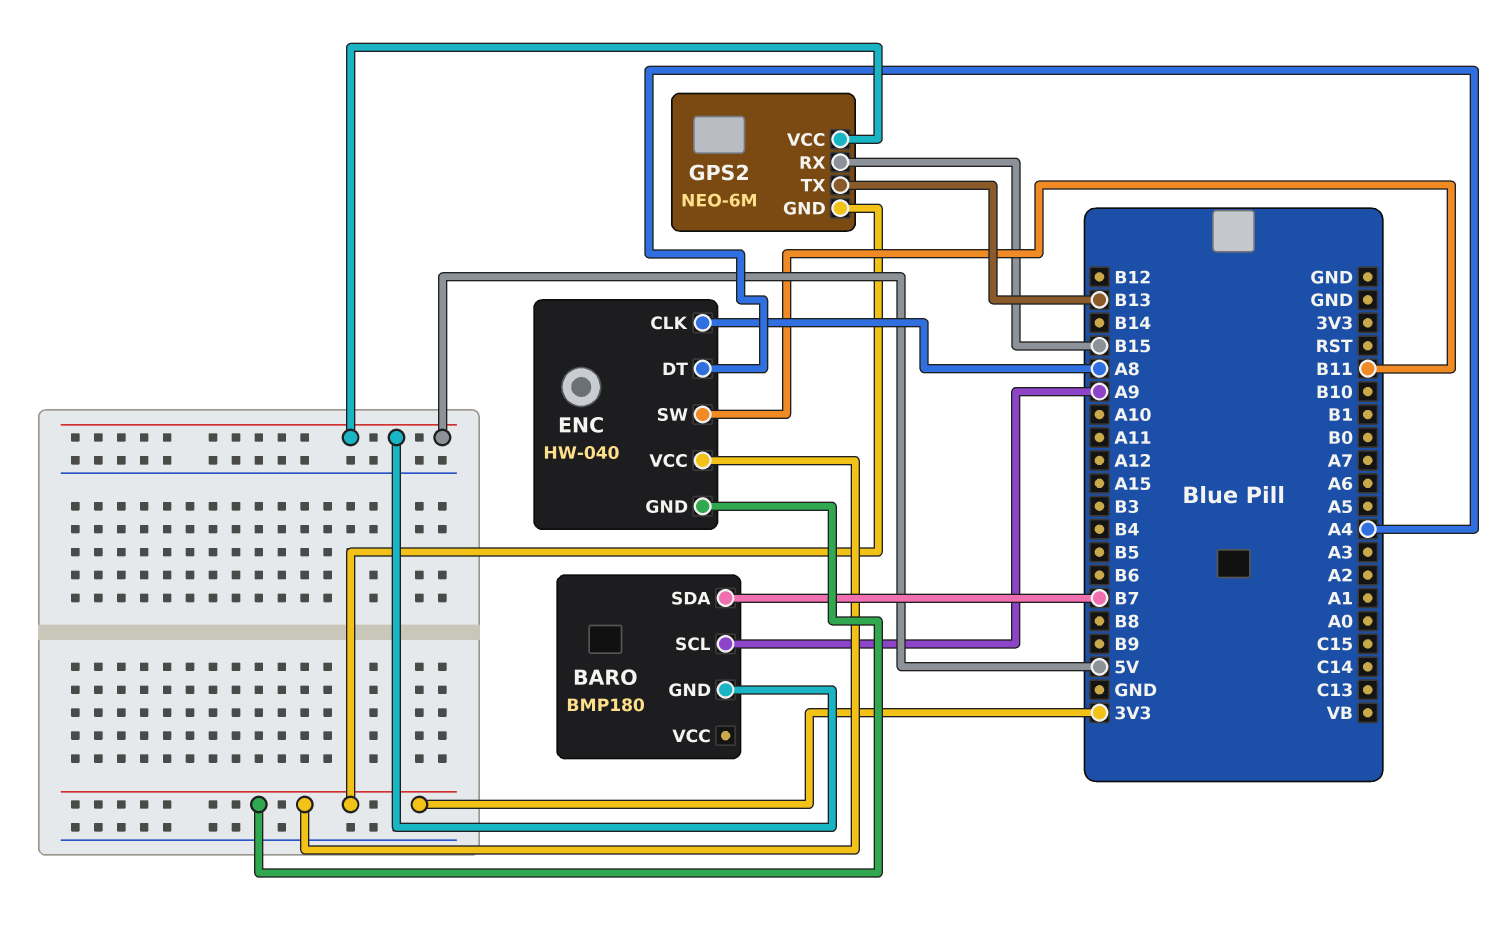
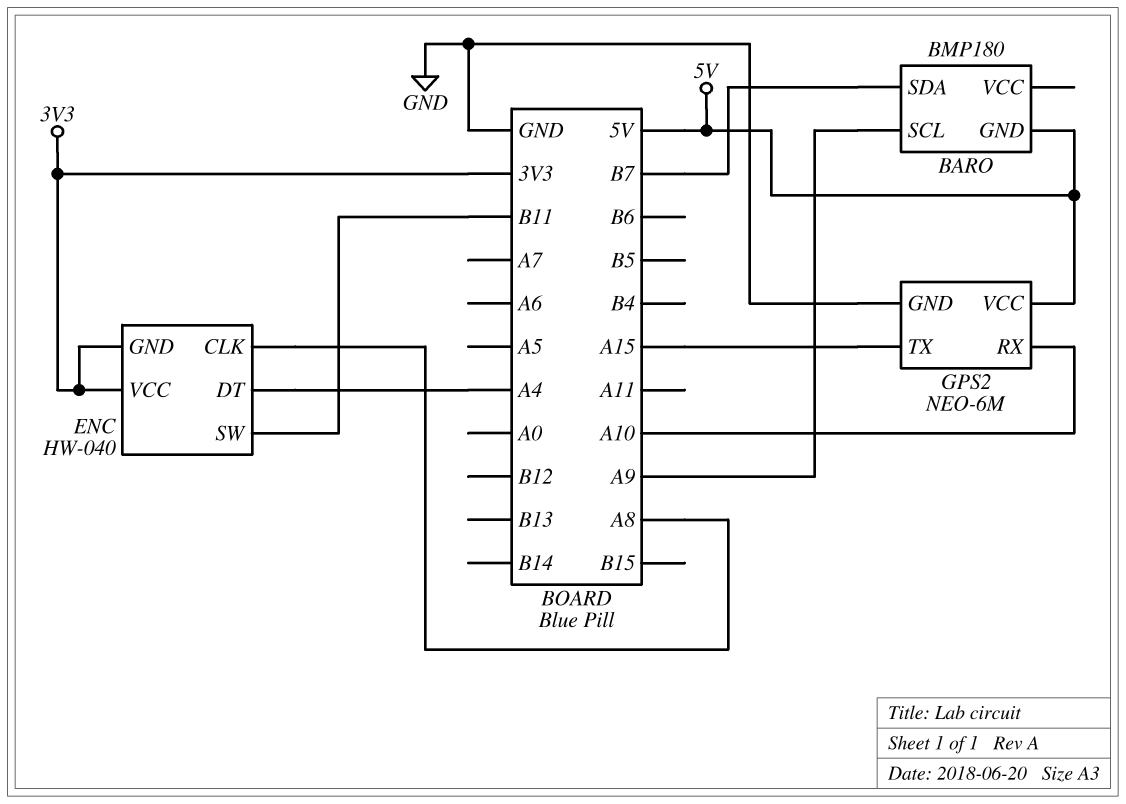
GPS2 pin GND: 3V3 -> GND
GPS2 pin RX: B15 -> A10
GPS2 pin TX: B13 -> A15

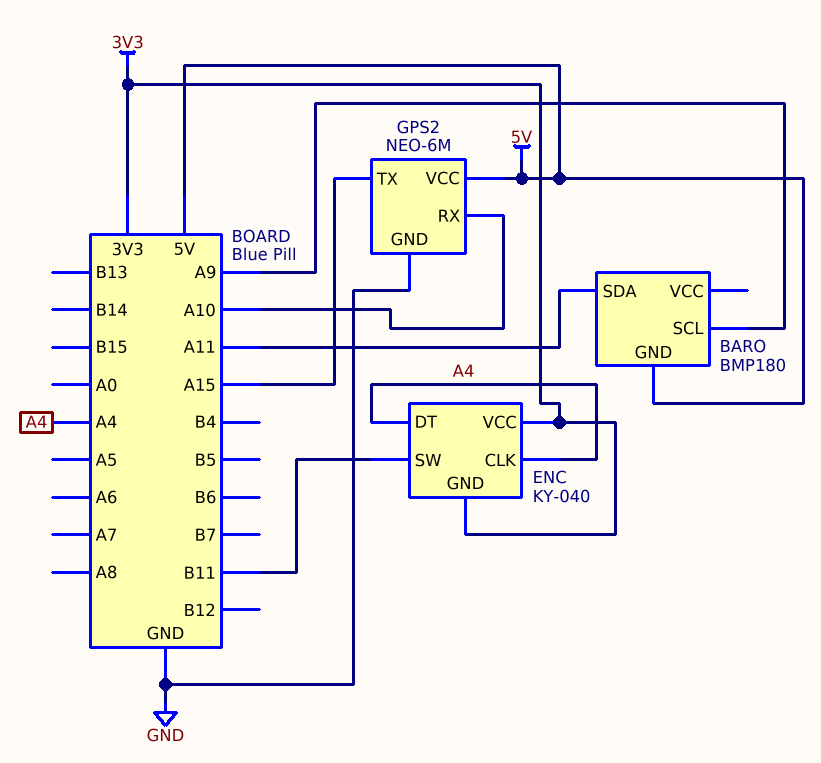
BARO pin SDA: B7 -> A11
ENC: HW-040 -> KY-040
ENC pin CLK: A8 -> A4

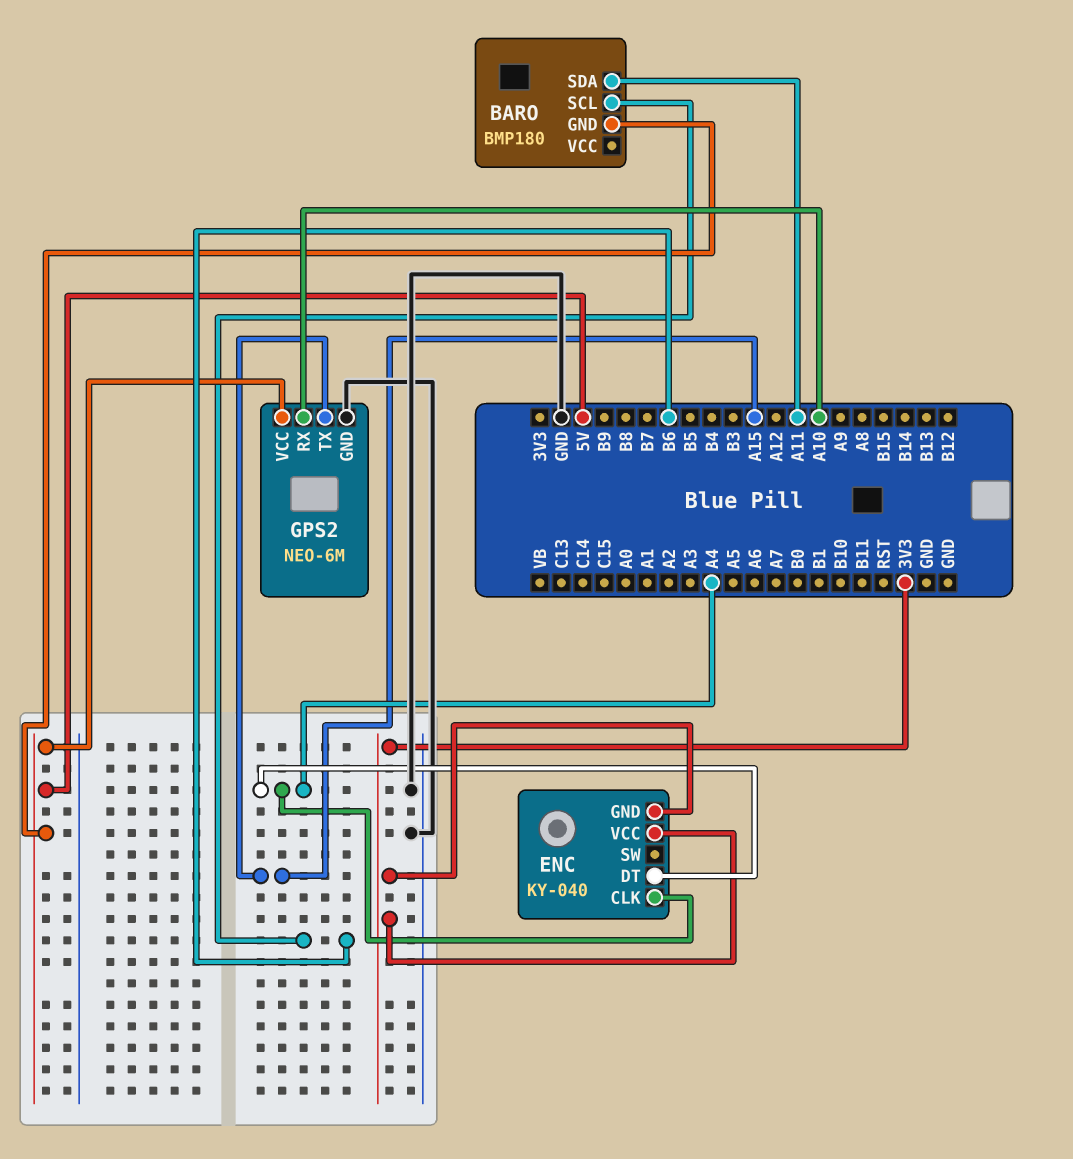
BARO pin SCL: A9 -> B6
ENC pin SW: B11 -> none

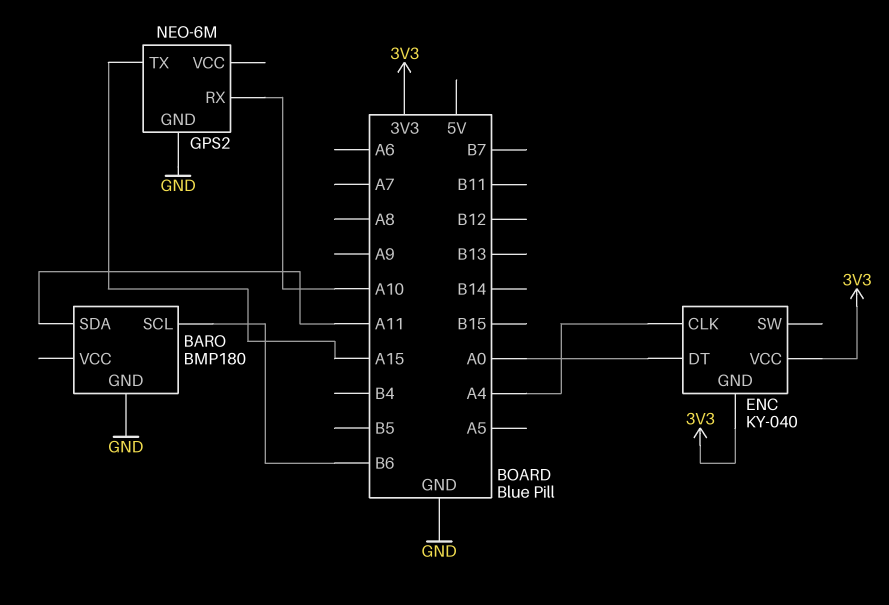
BARO pin GND: 5V -> GND
ENC pin DT: A4 -> A0
GPS2 pin VCC: 5V -> none

